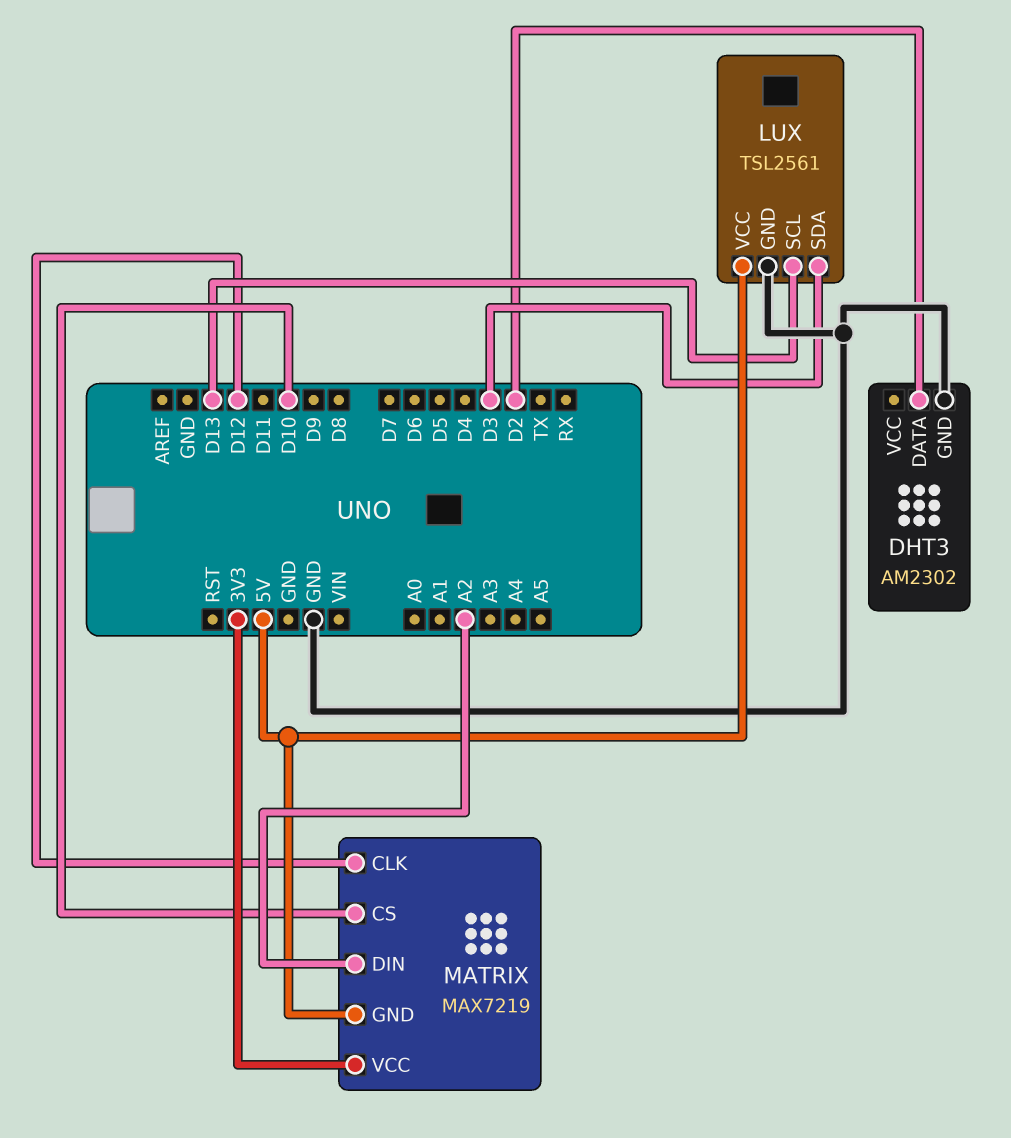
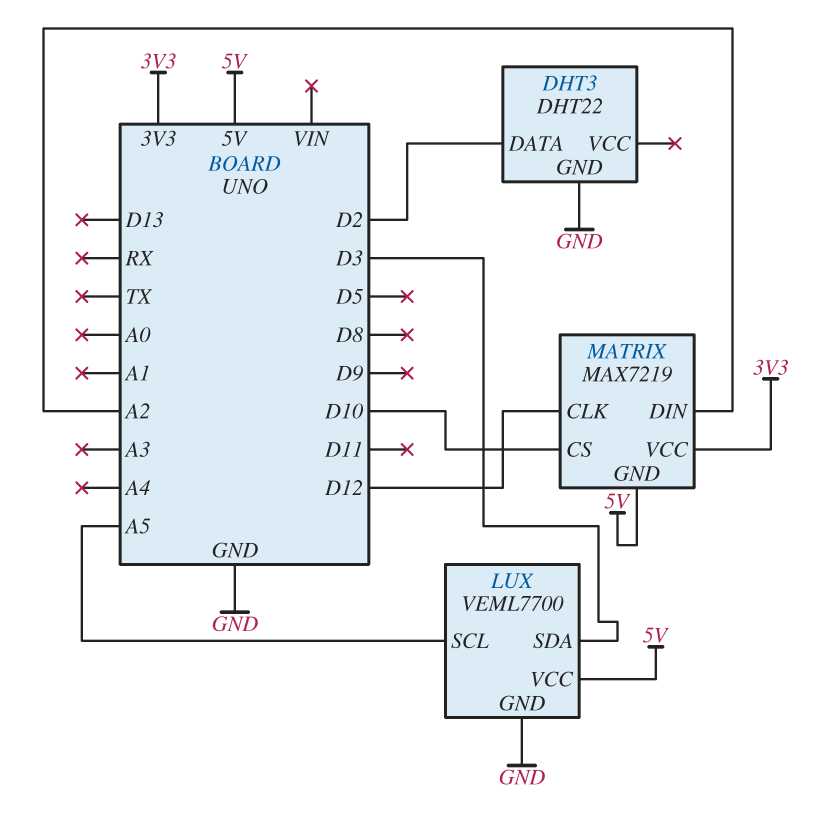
DHT3: AM2302 -> DHT22
LUX: TSL2561 -> VEML7700
LUX pin SCL: D13 -> A5

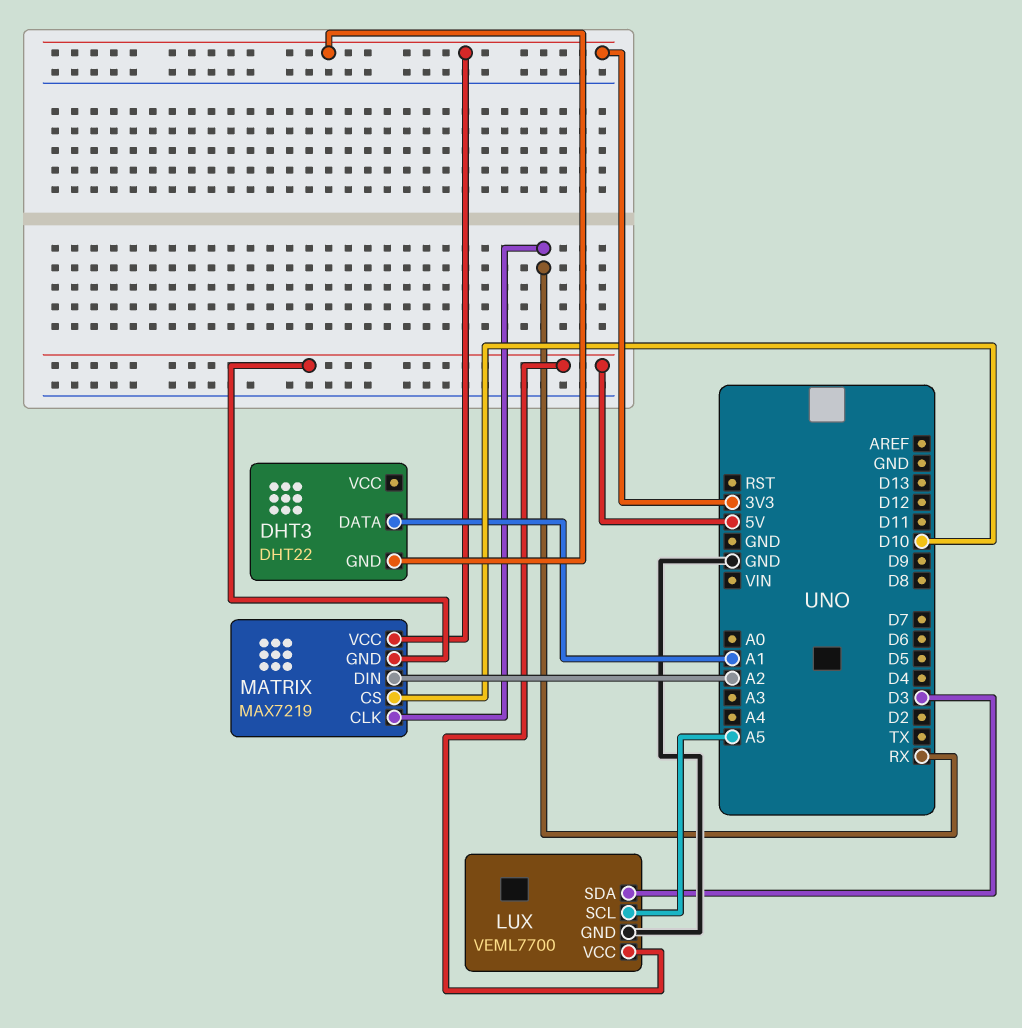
DHT3 pin DATA: D2 -> A1
DHT3 pin GND: GND -> 3V3
MATRIX pin CLK: D12 -> RX

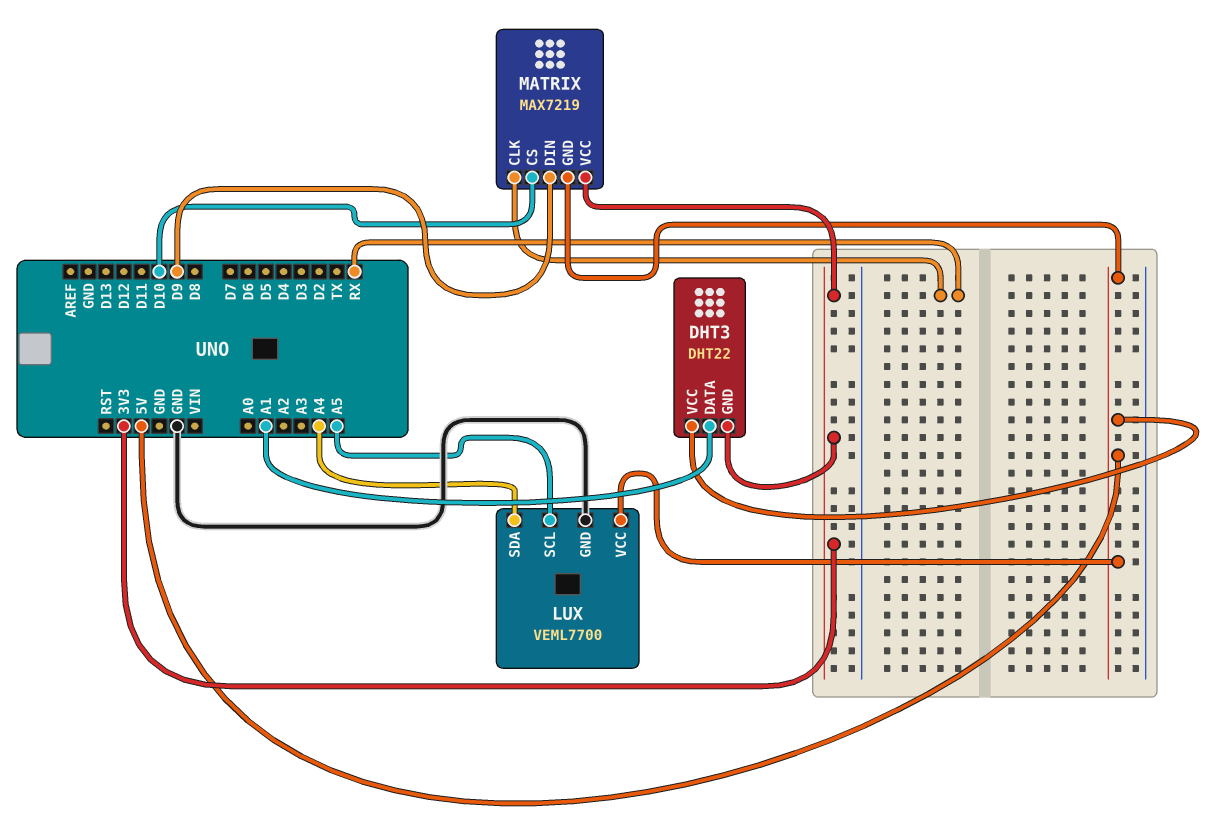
DHT3 pin VCC: none -> 5V
LUX pin SDA: D3 -> A4
MATRIX pin DIN: A2 -> D9

